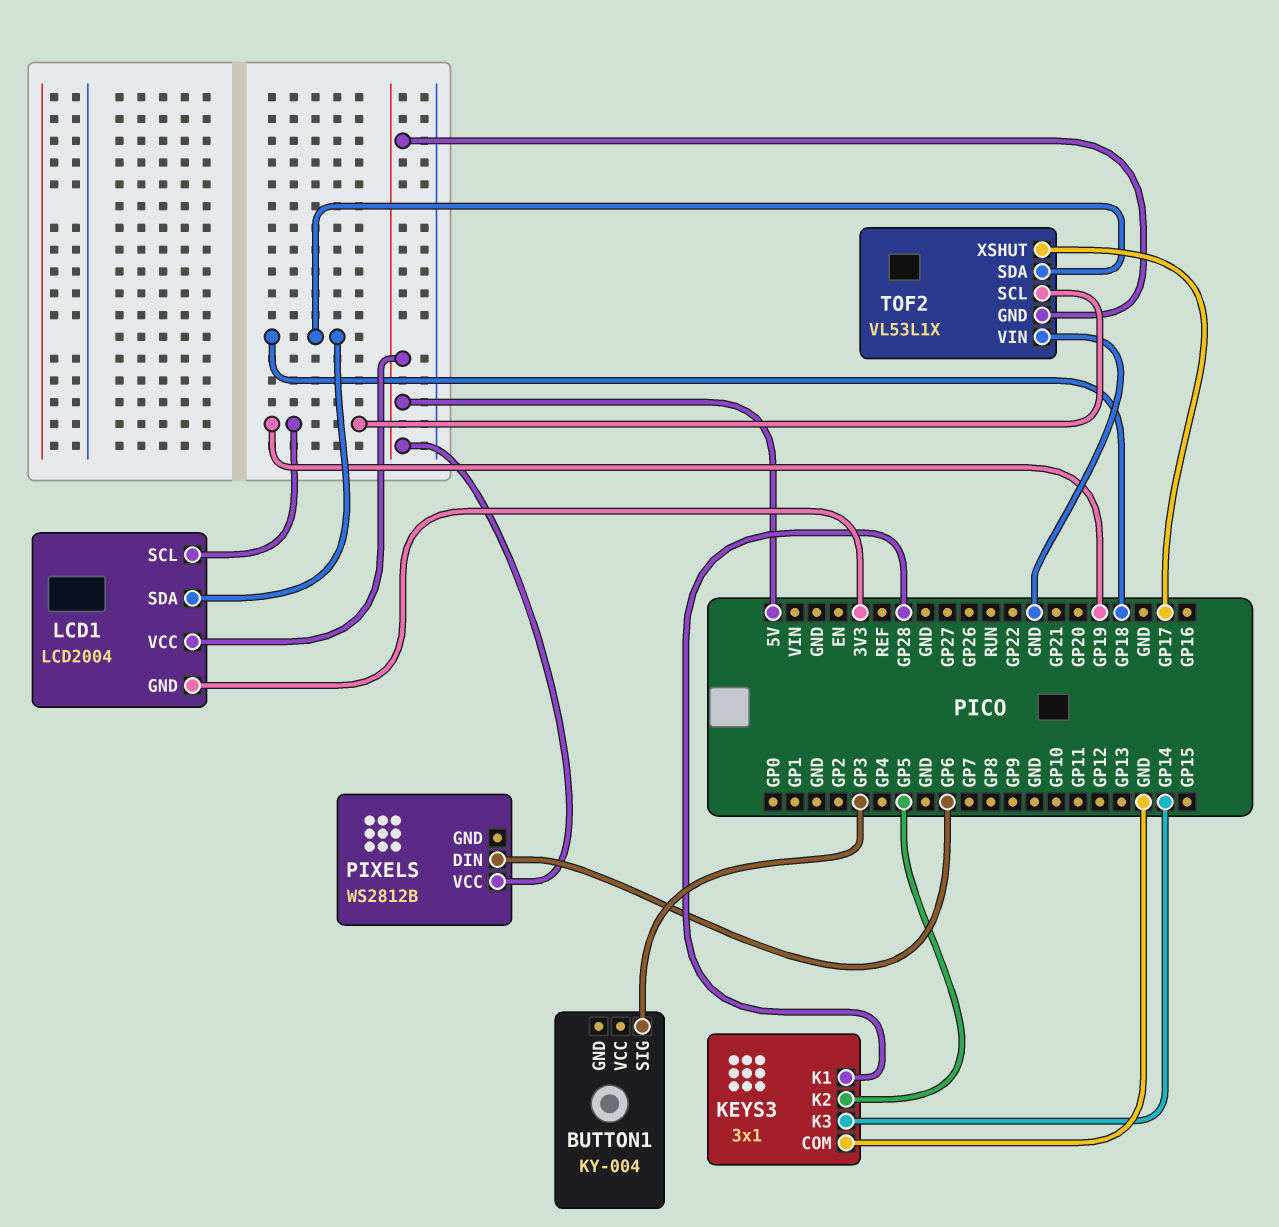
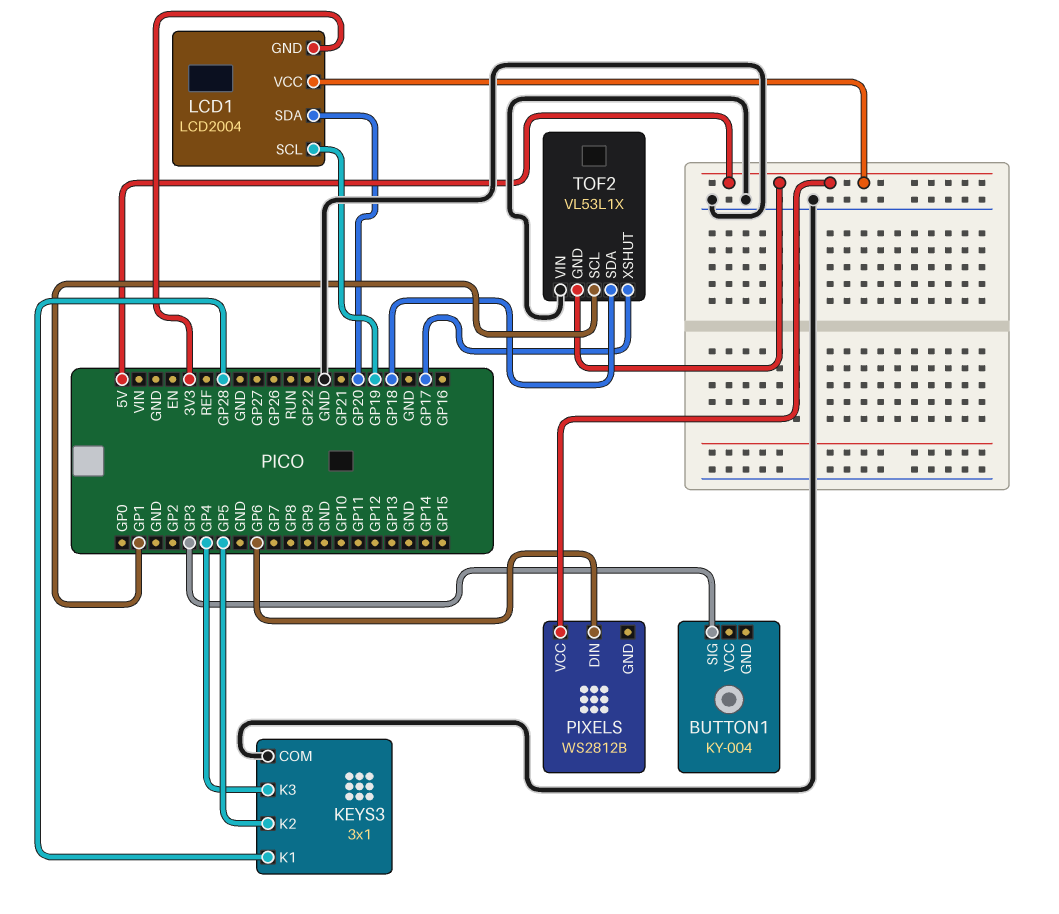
KEYS3 pin K3: GP14 -> GP4
LCD1 pin SDA: GP18 -> GP20
TOF2 pin SCL: GP19 -> GP1

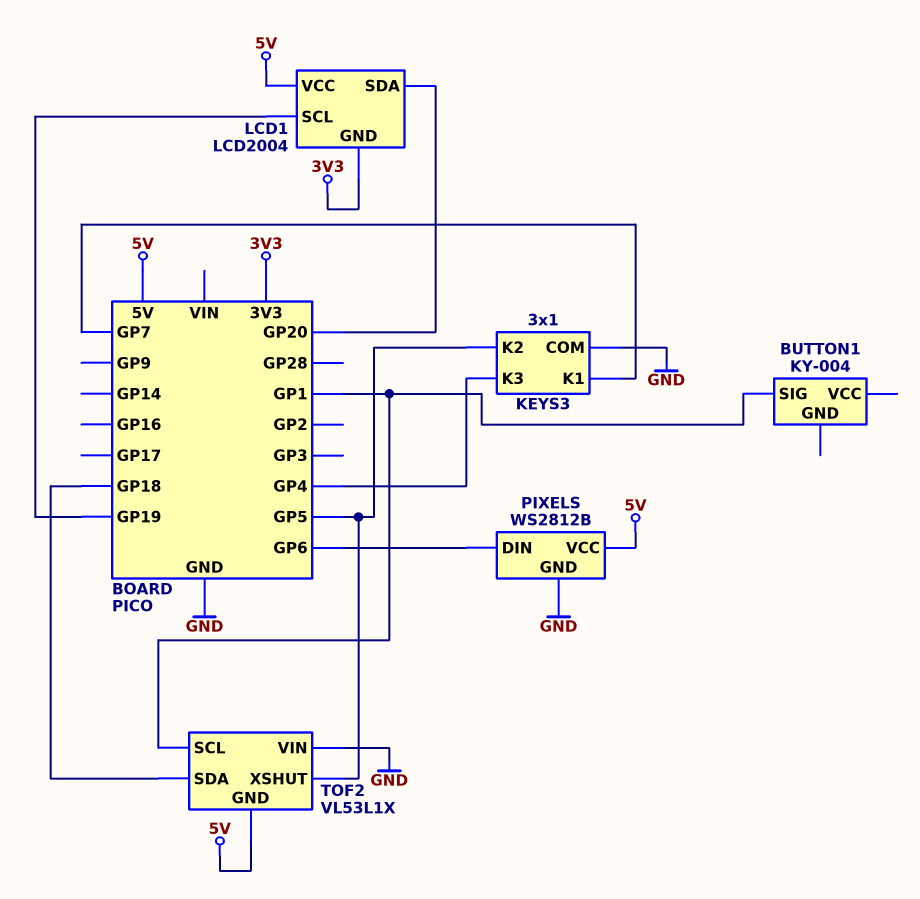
BUTTON1 pin SIG: GP3 -> GP1
KEYS3 pin K1: GP28 -> GP7
PIXELS pin GND: none -> GND
TOF2 pin XSHUT: GP17 -> GP5

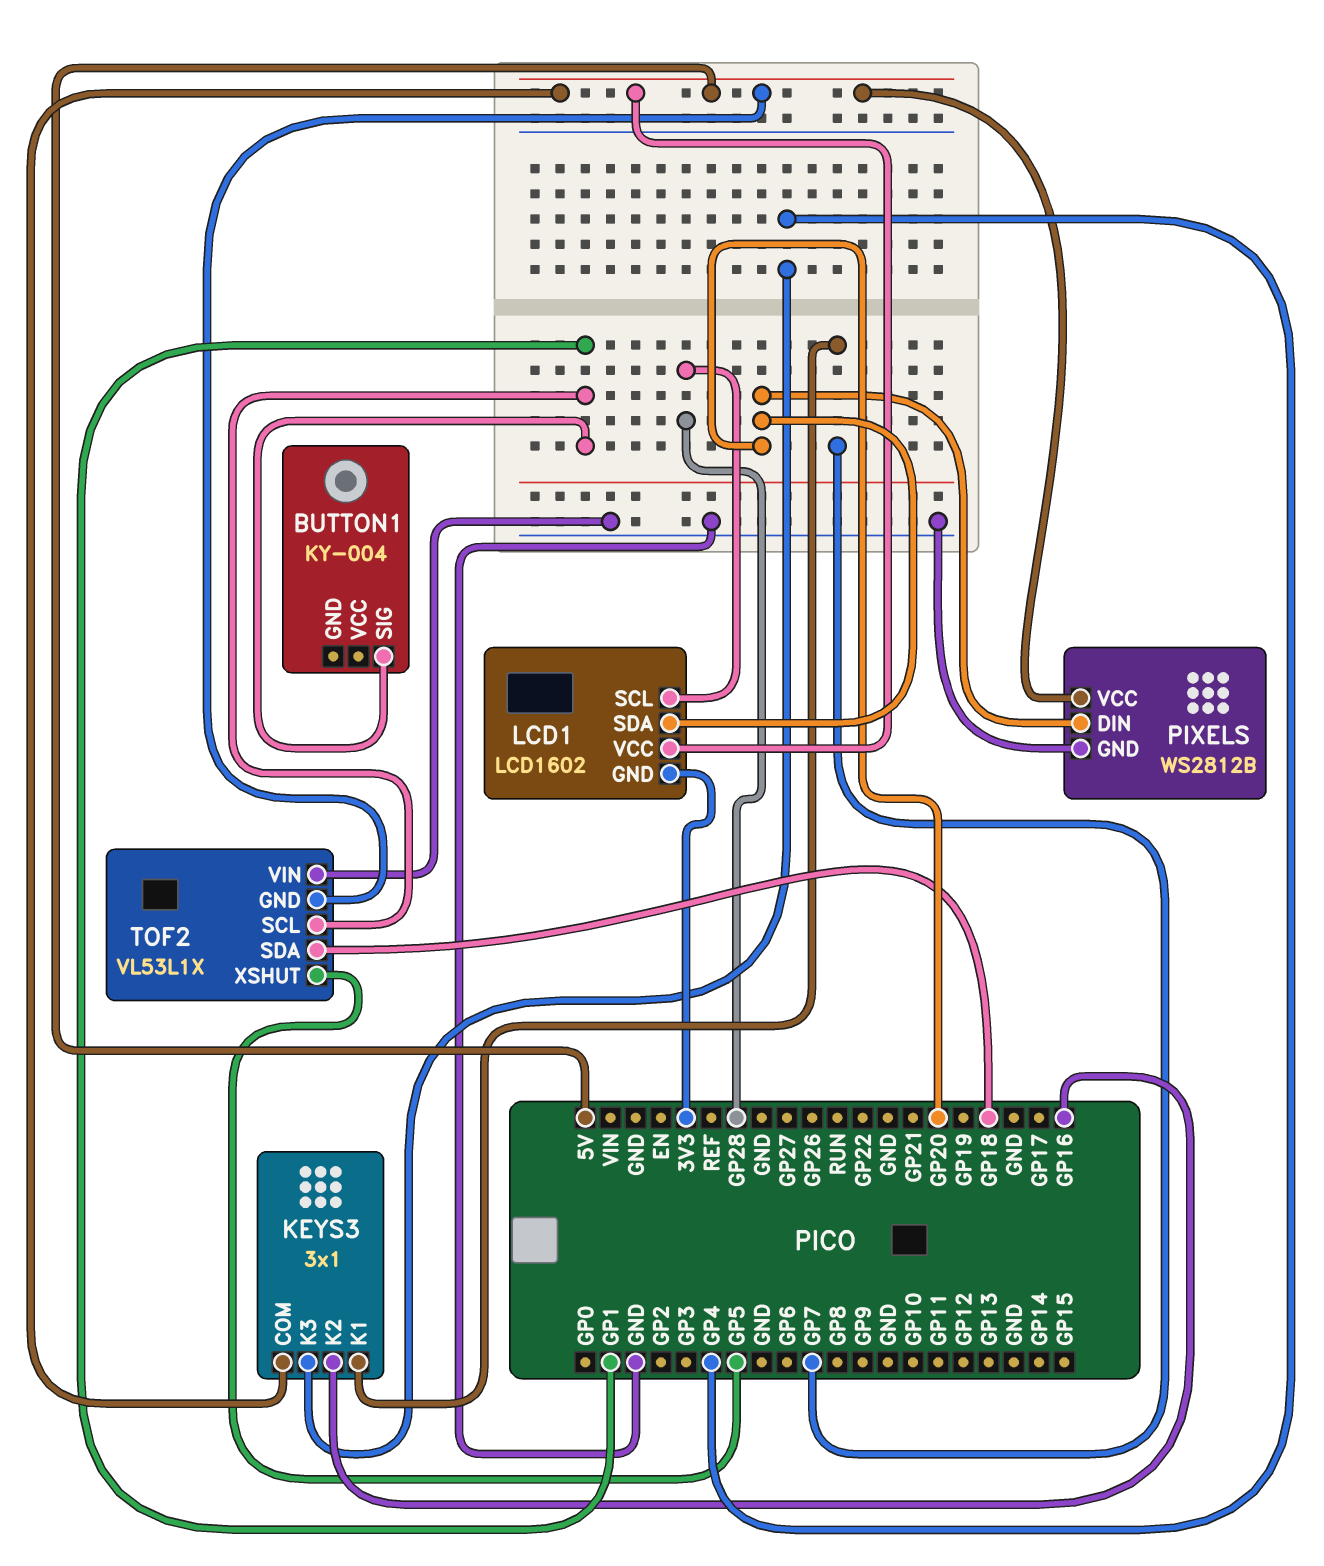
KEYS3 pin COM: GND -> 5V
KEYS3 pin K2: GP5 -> GP16
LCD1: LCD2004 -> LCD1602
LCD1 pin SCL: GP19 -> GP28
PIXELS pin DIN: GP6 -> GP20

